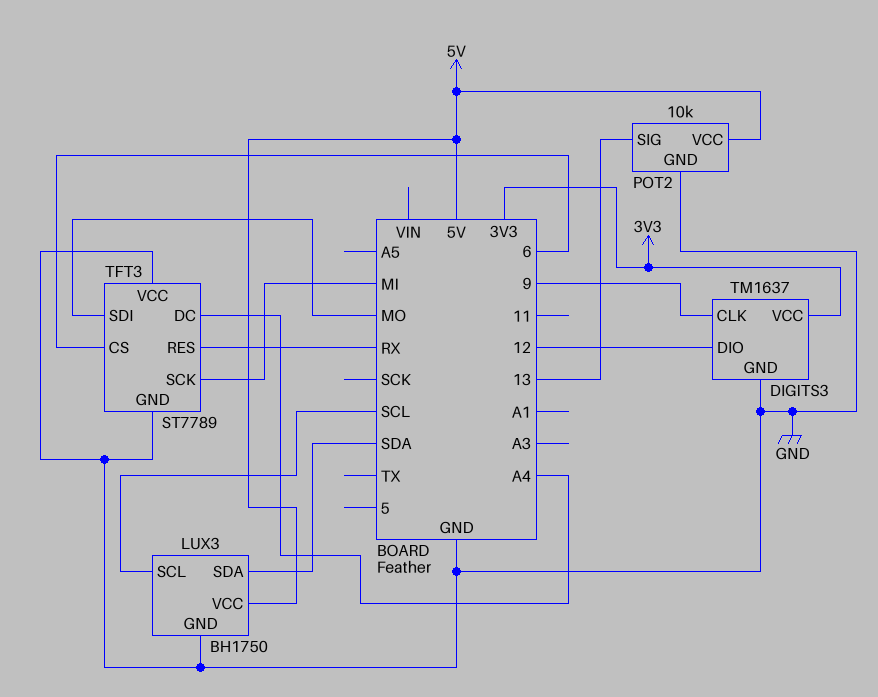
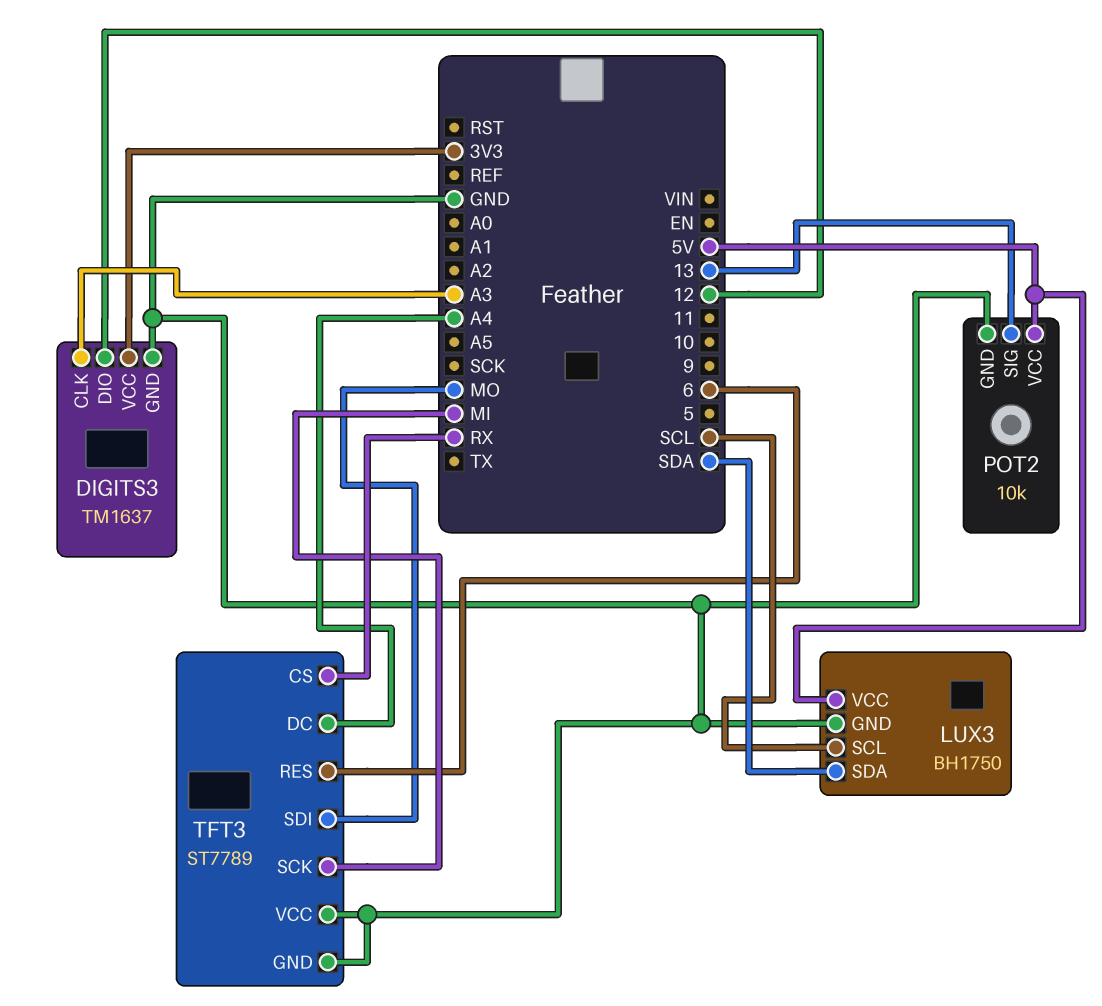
DIGITS3 pin CLK: 9 -> A3
TFT3 pin CS: 6 -> RX
TFT3 pin RES: RX -> 6

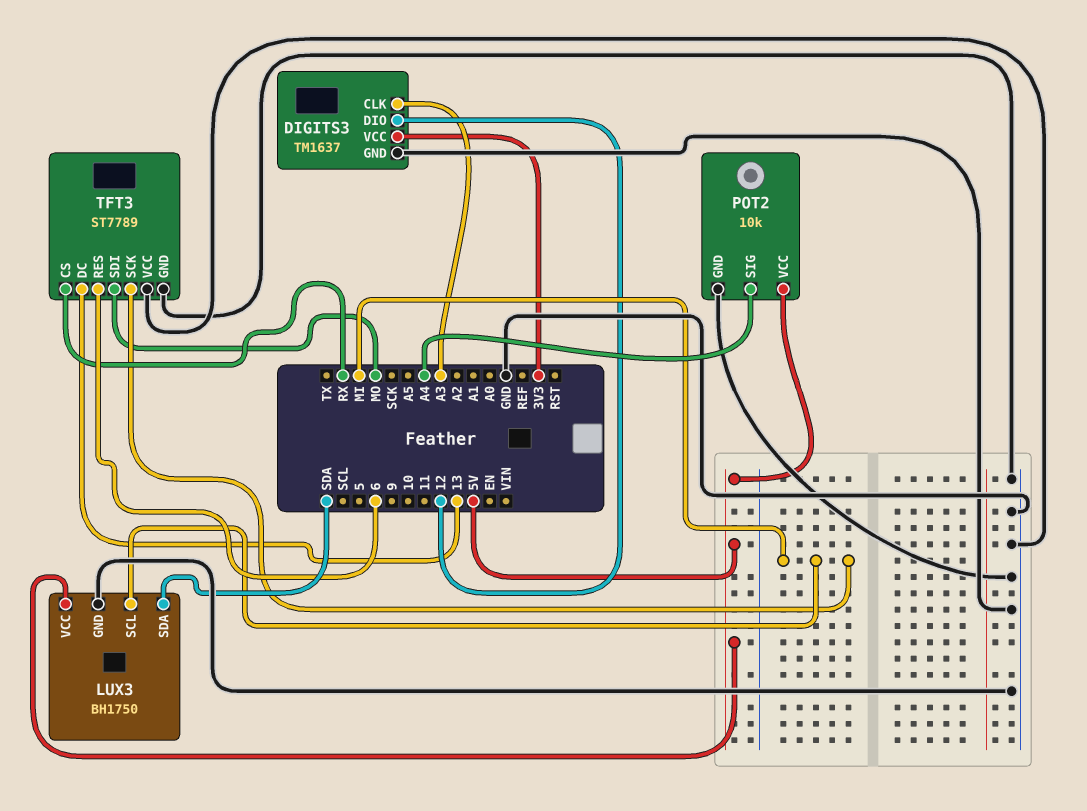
LUX3 pin SCL: SCL -> MI
POT2 pin SIG: 13 -> A4
TFT3 pin DC: A4 -> 13

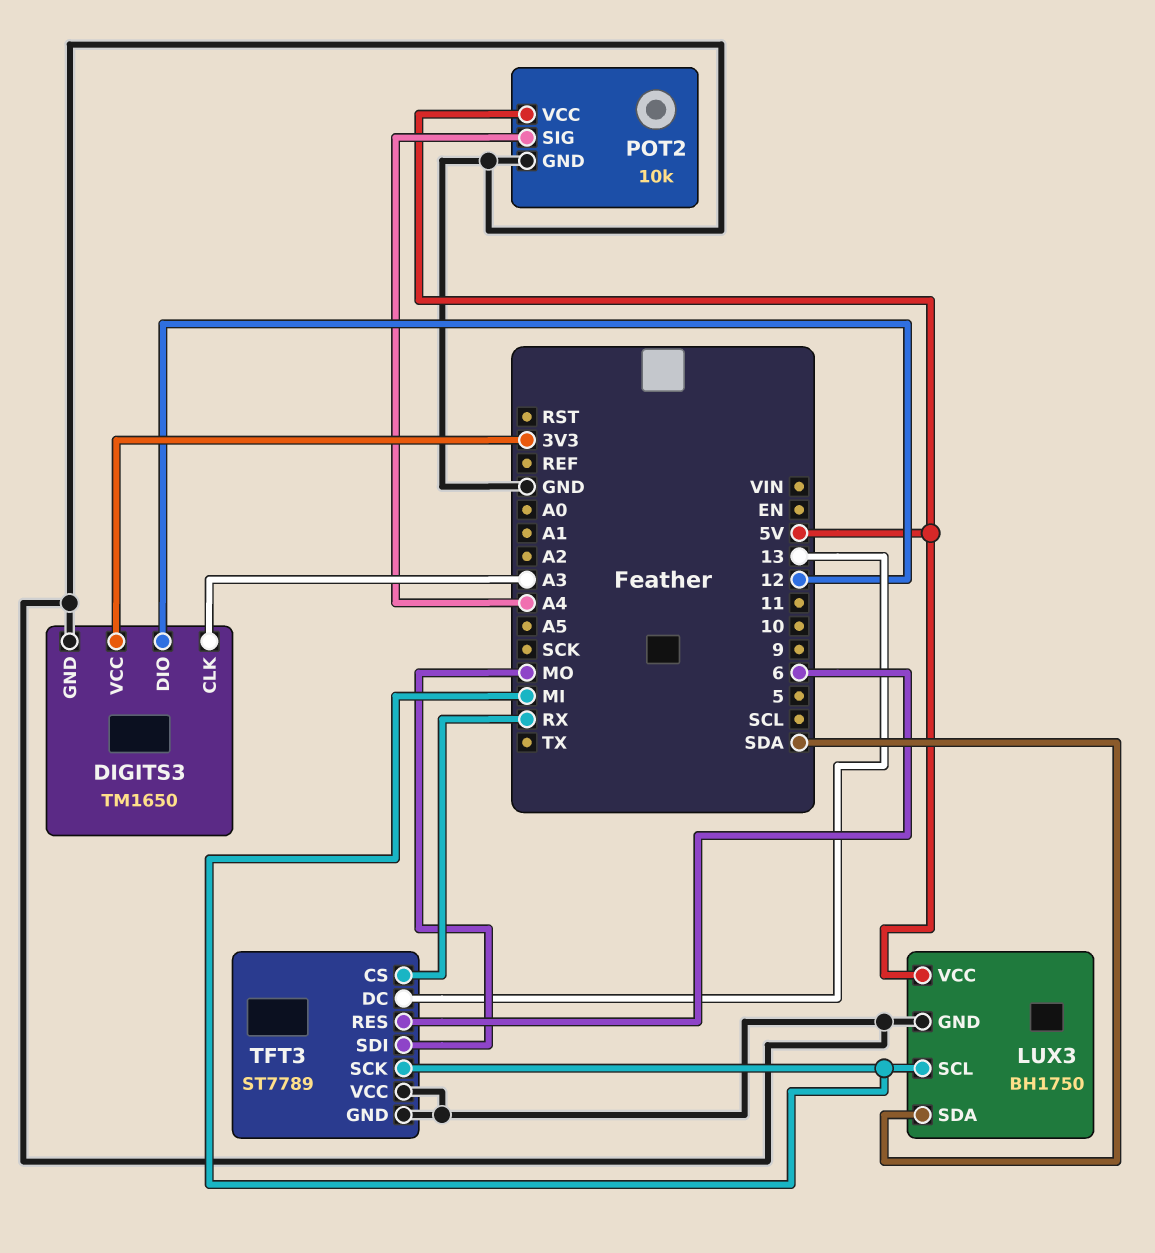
DIGITS3: TM1637 -> TM1650

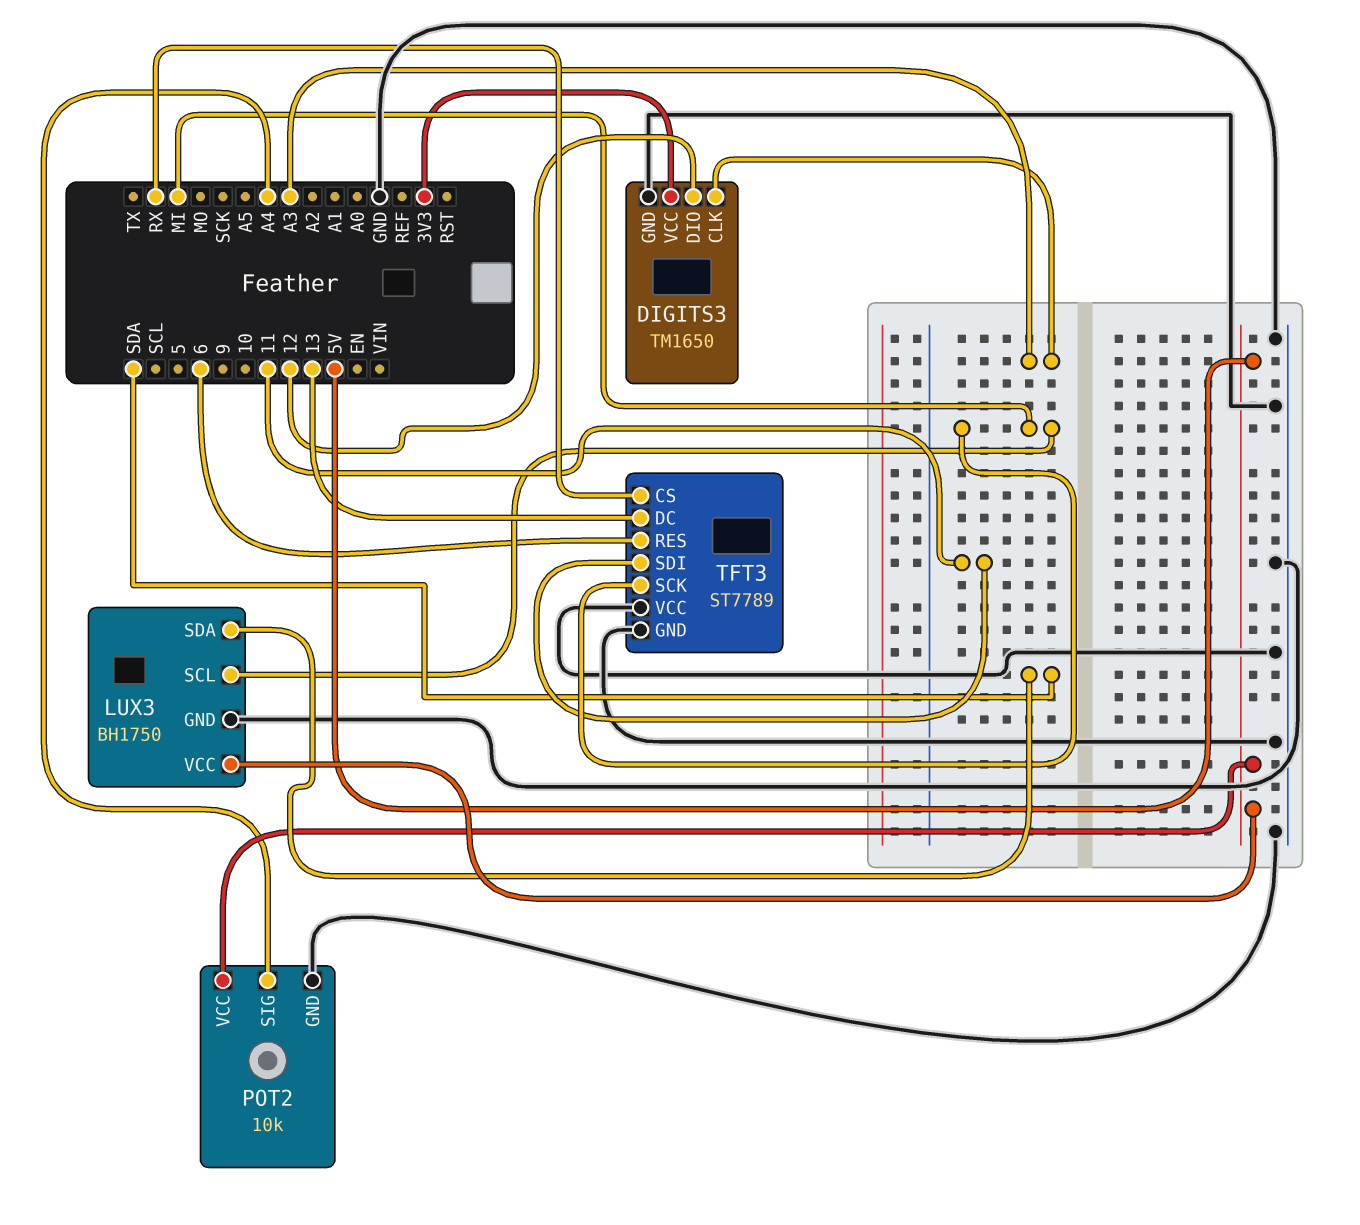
TFT3 pin SDI: MO -> 11

